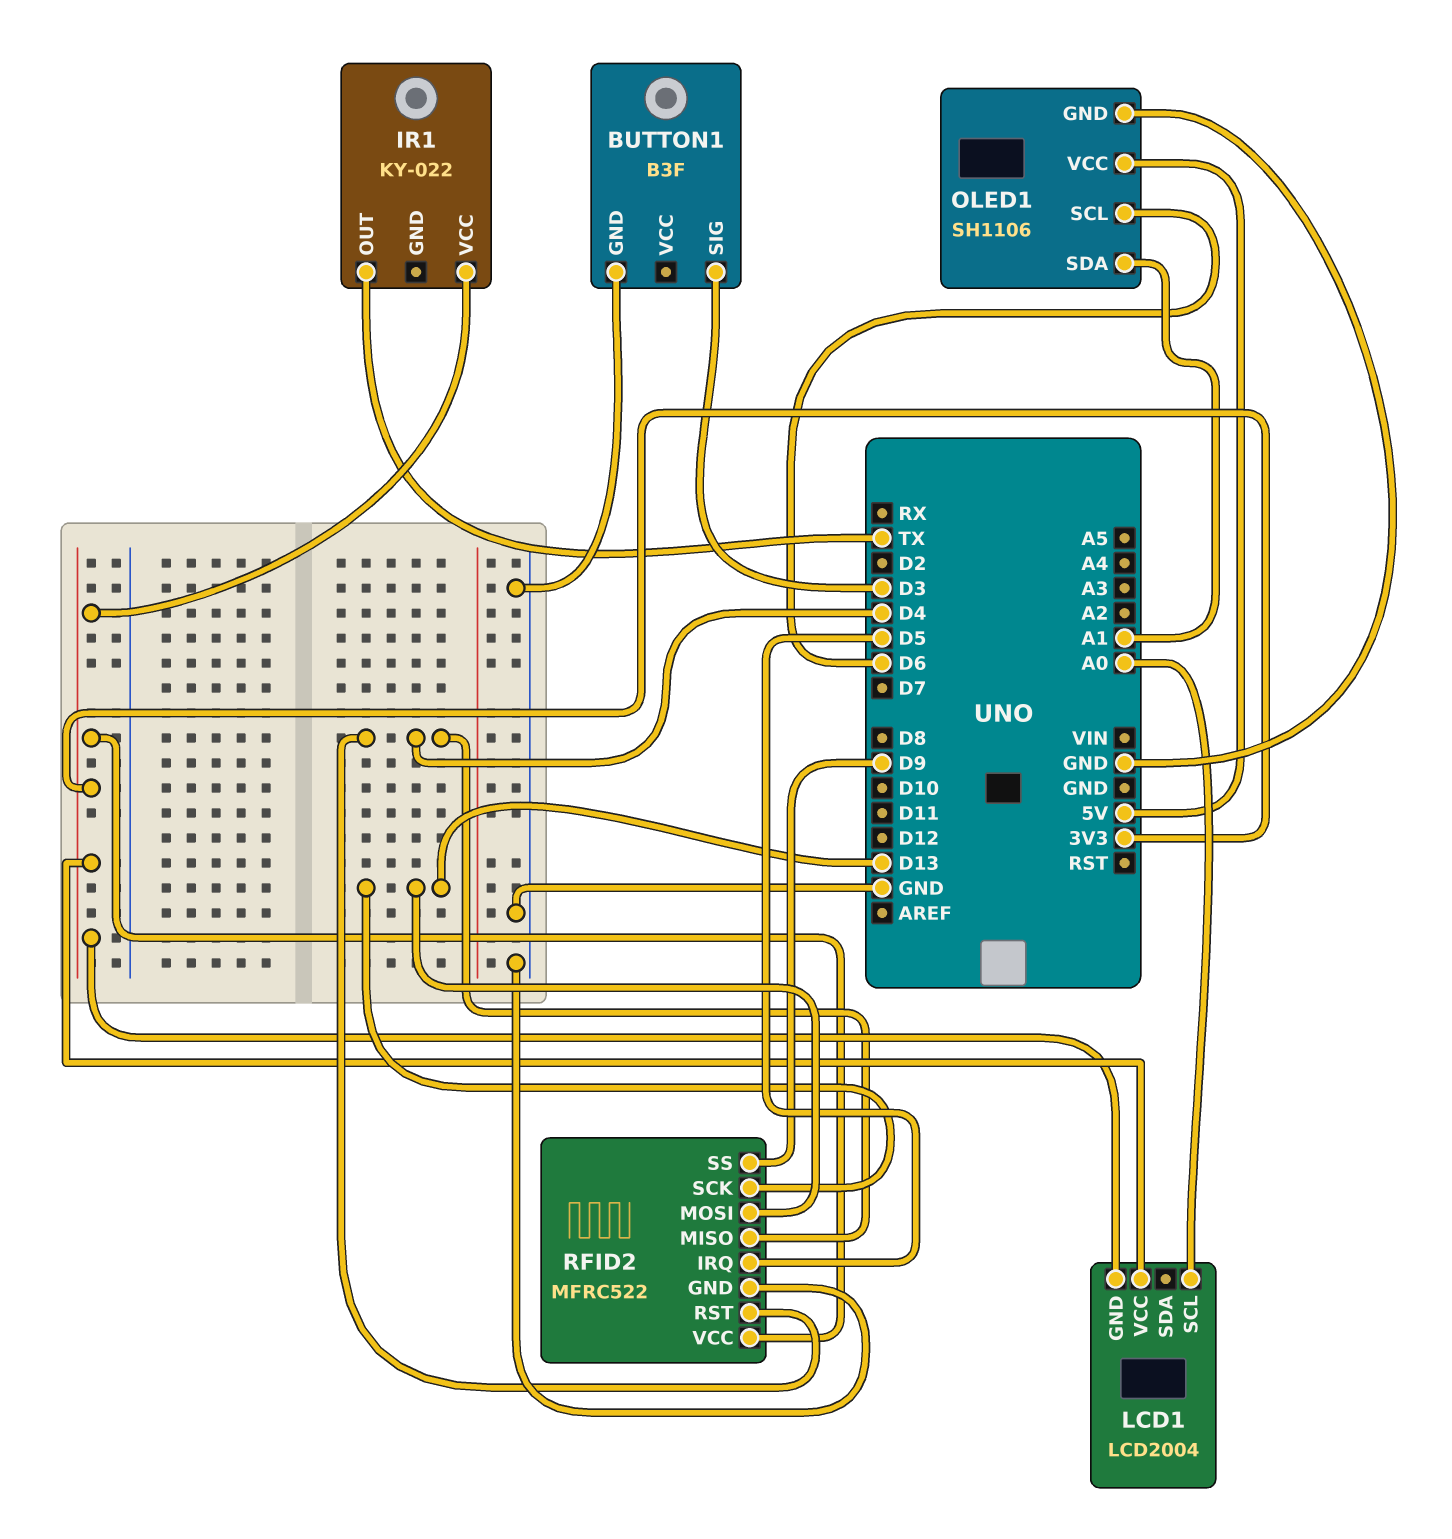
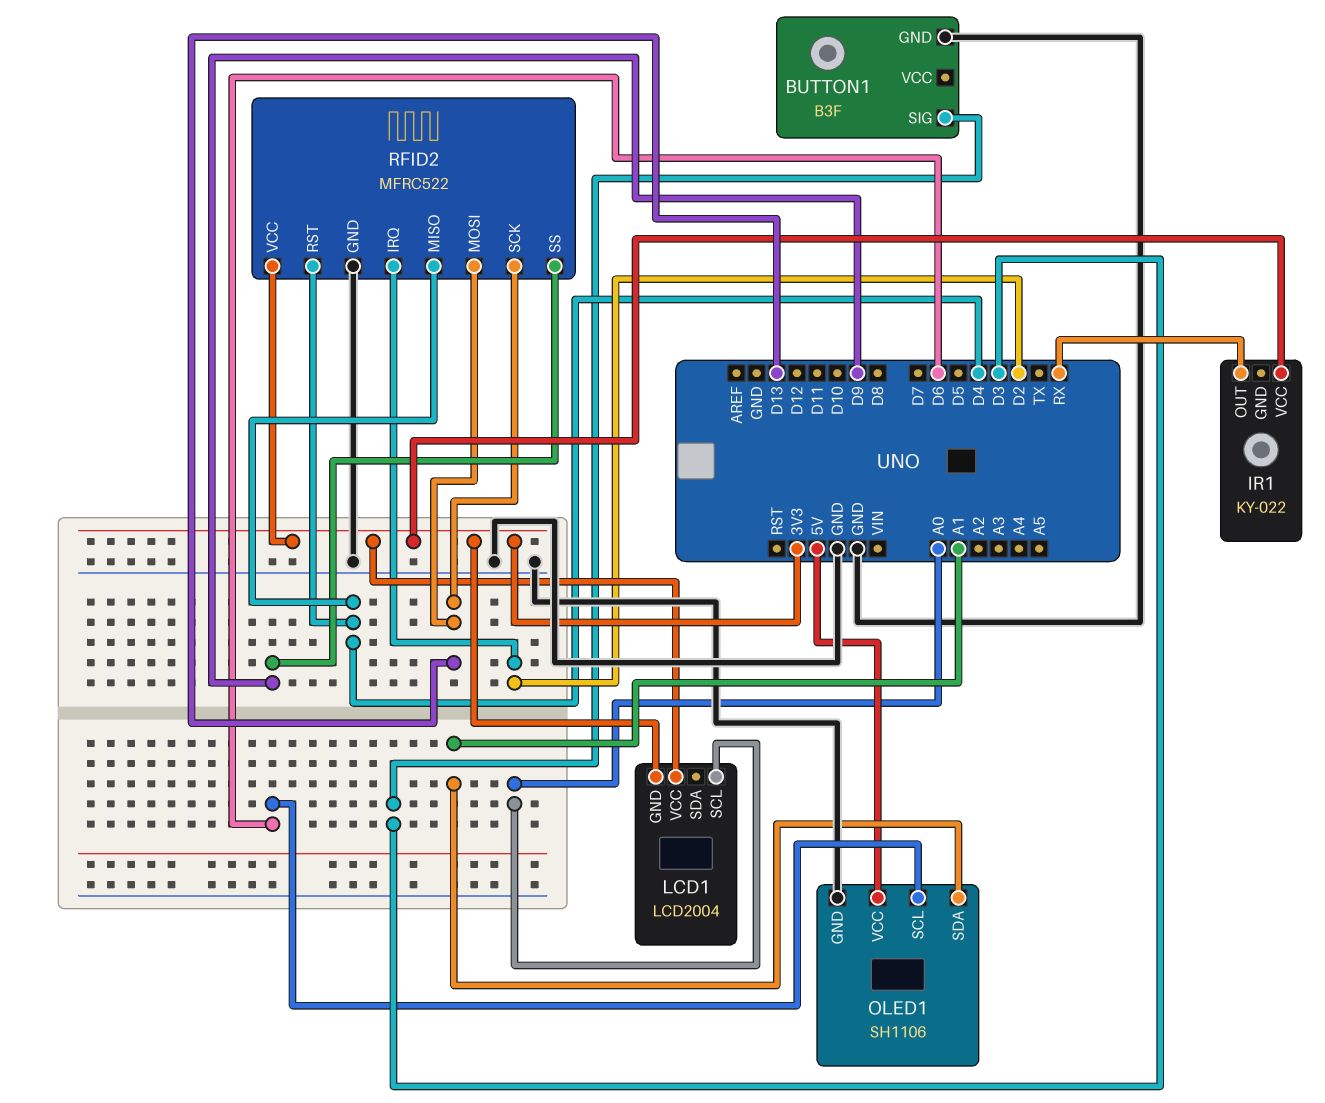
IR1 pin OUT: TX -> RX
RFID2 pin IRQ: D5 -> D2

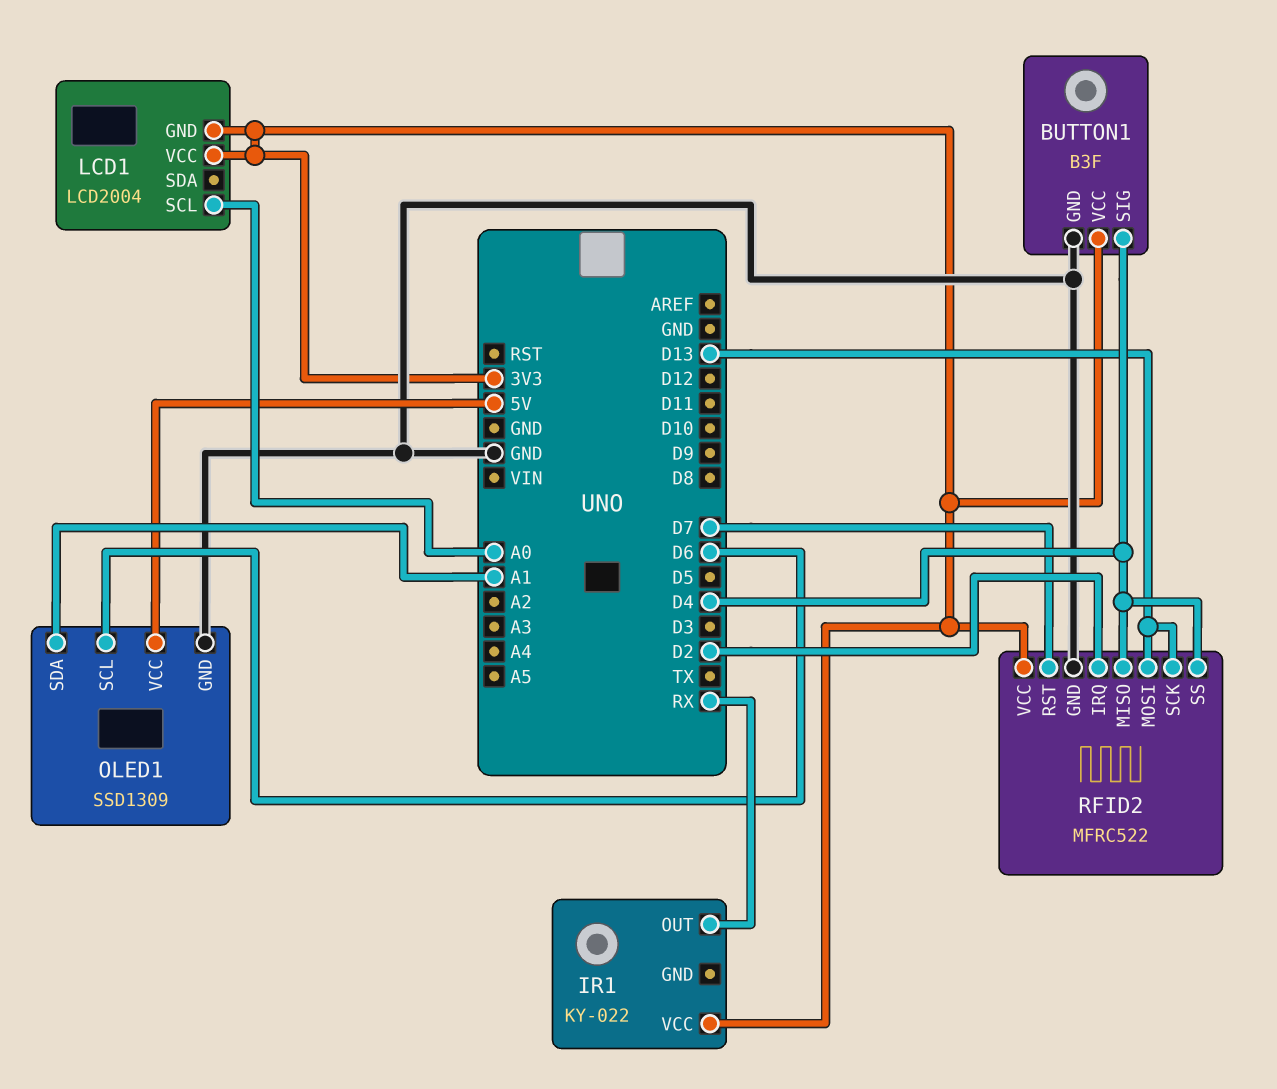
BUTTON1 pin SIG: D3 -> D4
BUTTON1 pin VCC: none -> 3V3
OLED1: SH1106 -> SSD1309
RFID2 pin RST: D4 -> D7
RFID2 pin SS: D9 -> D4

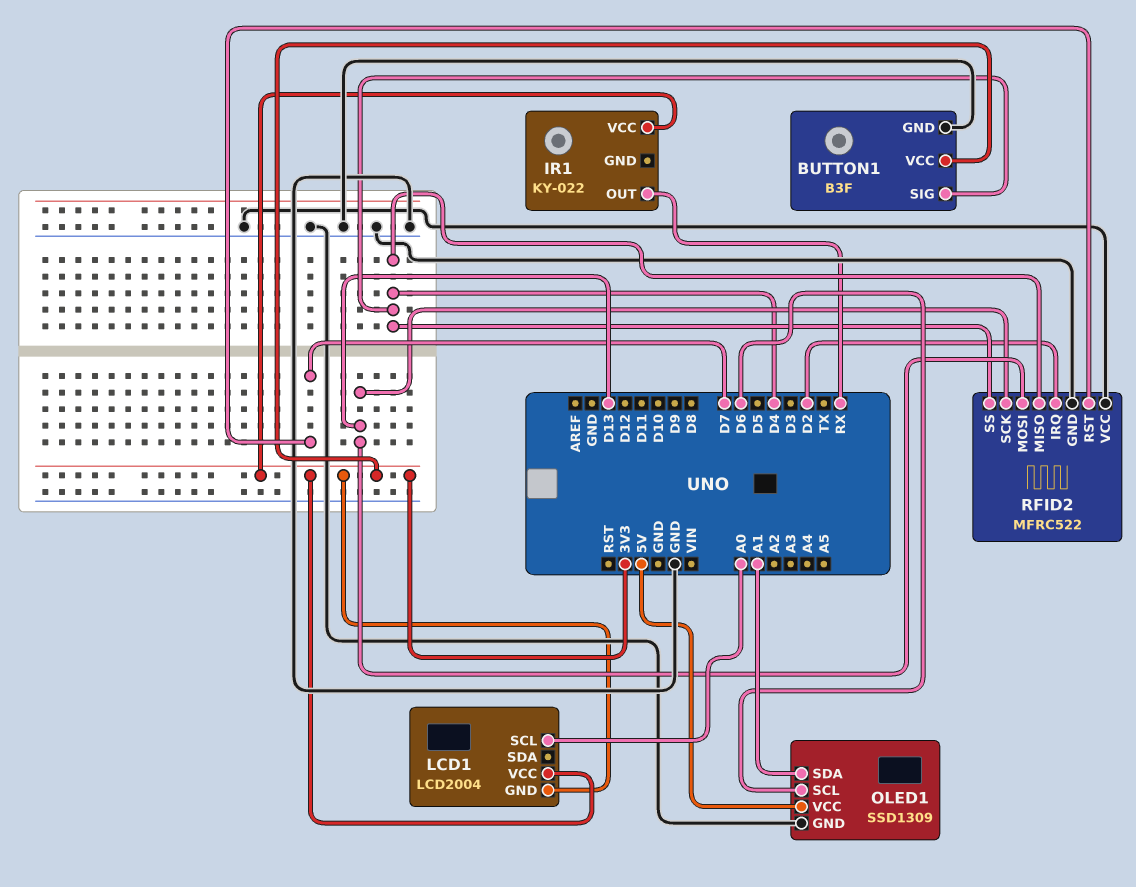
RFID2 pin VCC: 3V3 -> GND

